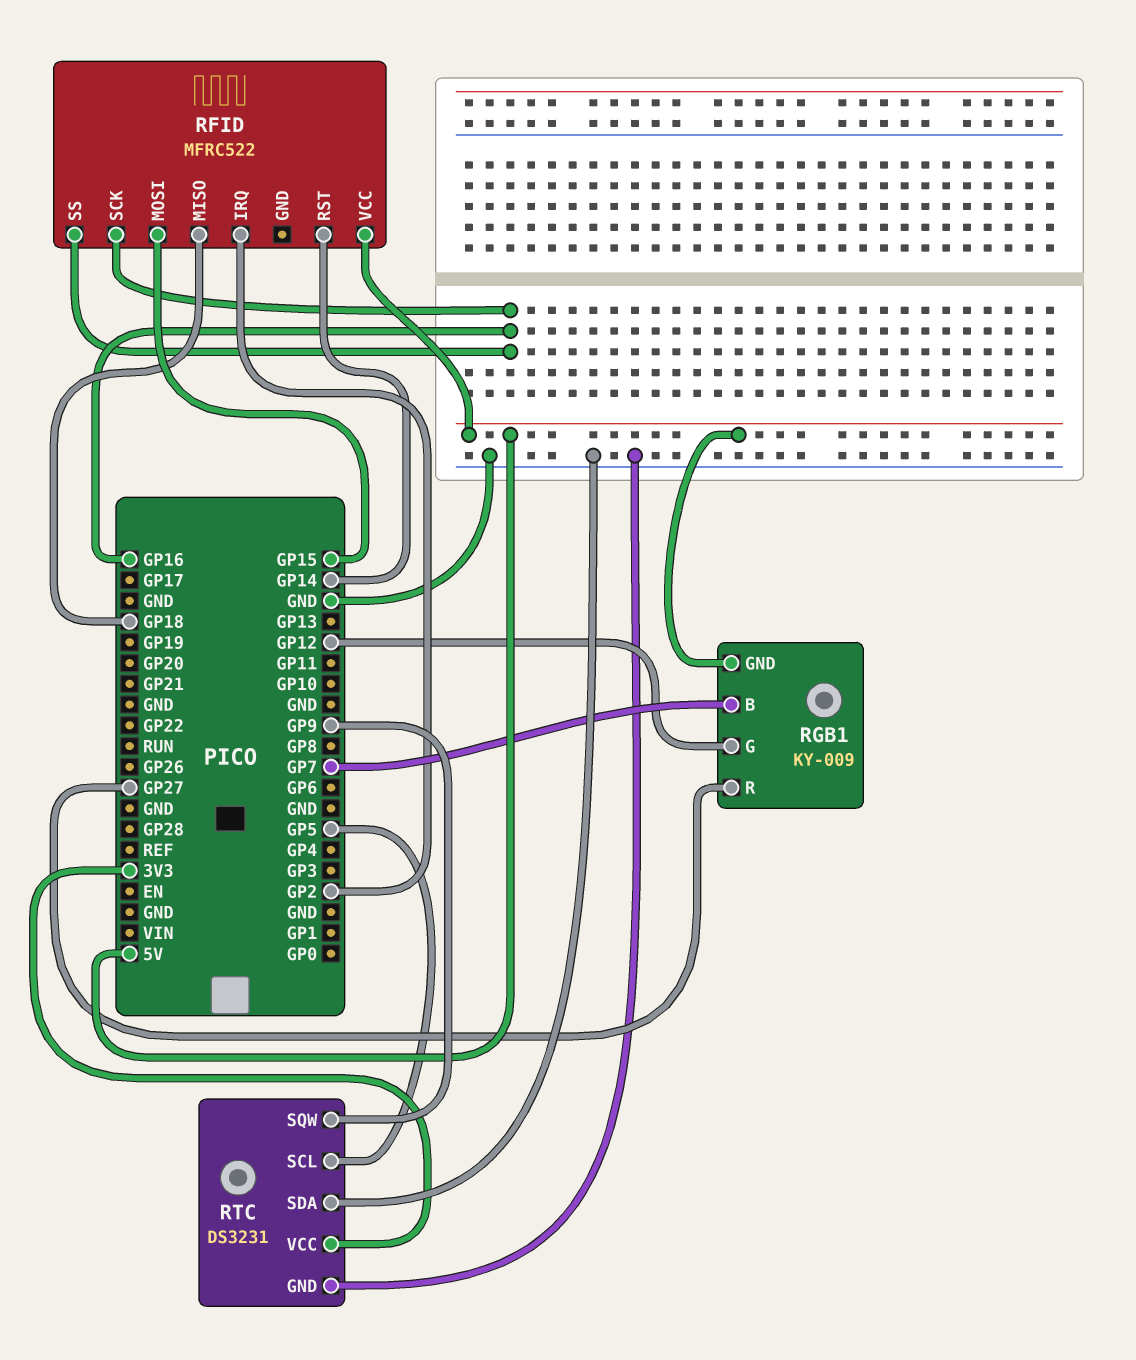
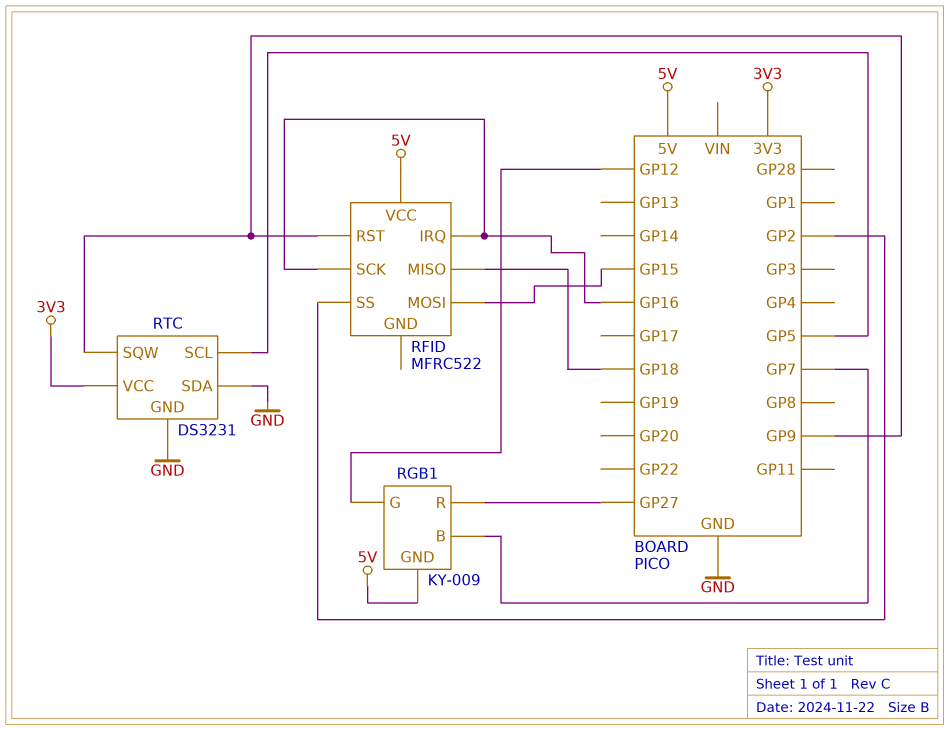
RFID pin IRQ: GP2 -> GP16
RFID pin RST: GP14 -> GP9
RFID pin SS: GP16 -> GP2

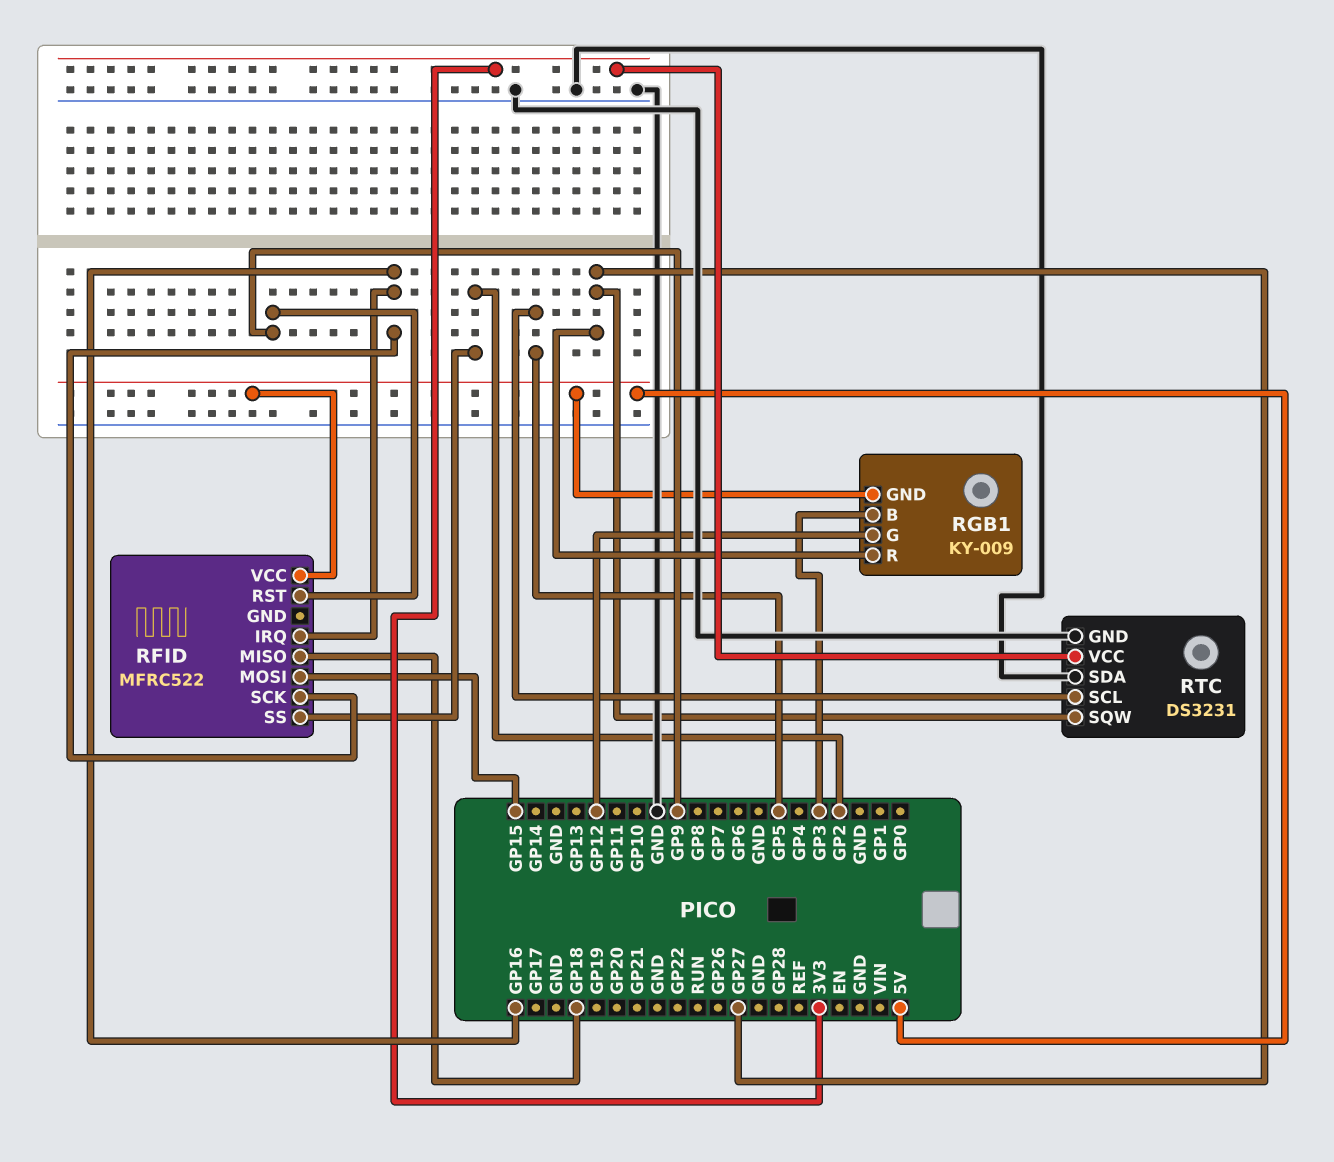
RGB1 pin B: GP7 -> GP3
RTC pin SQW: GP9 -> GP27

